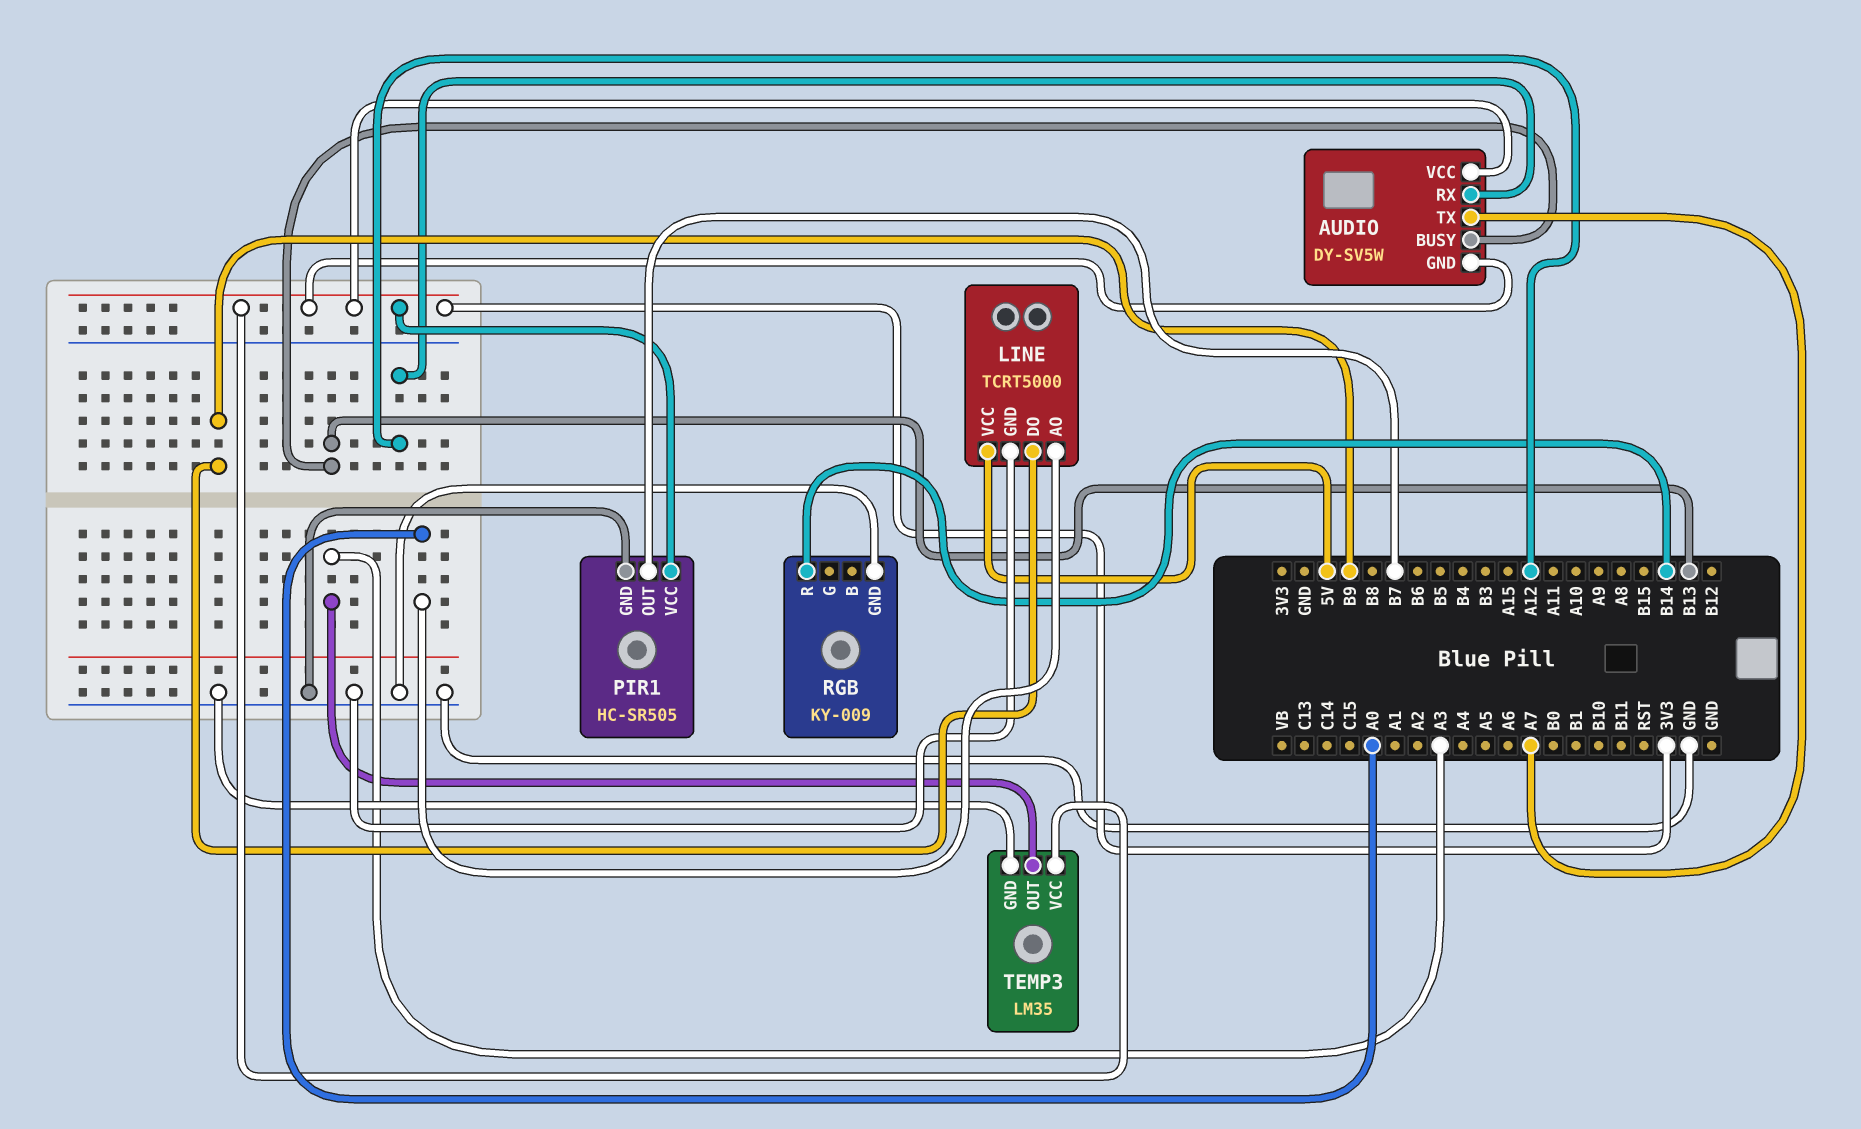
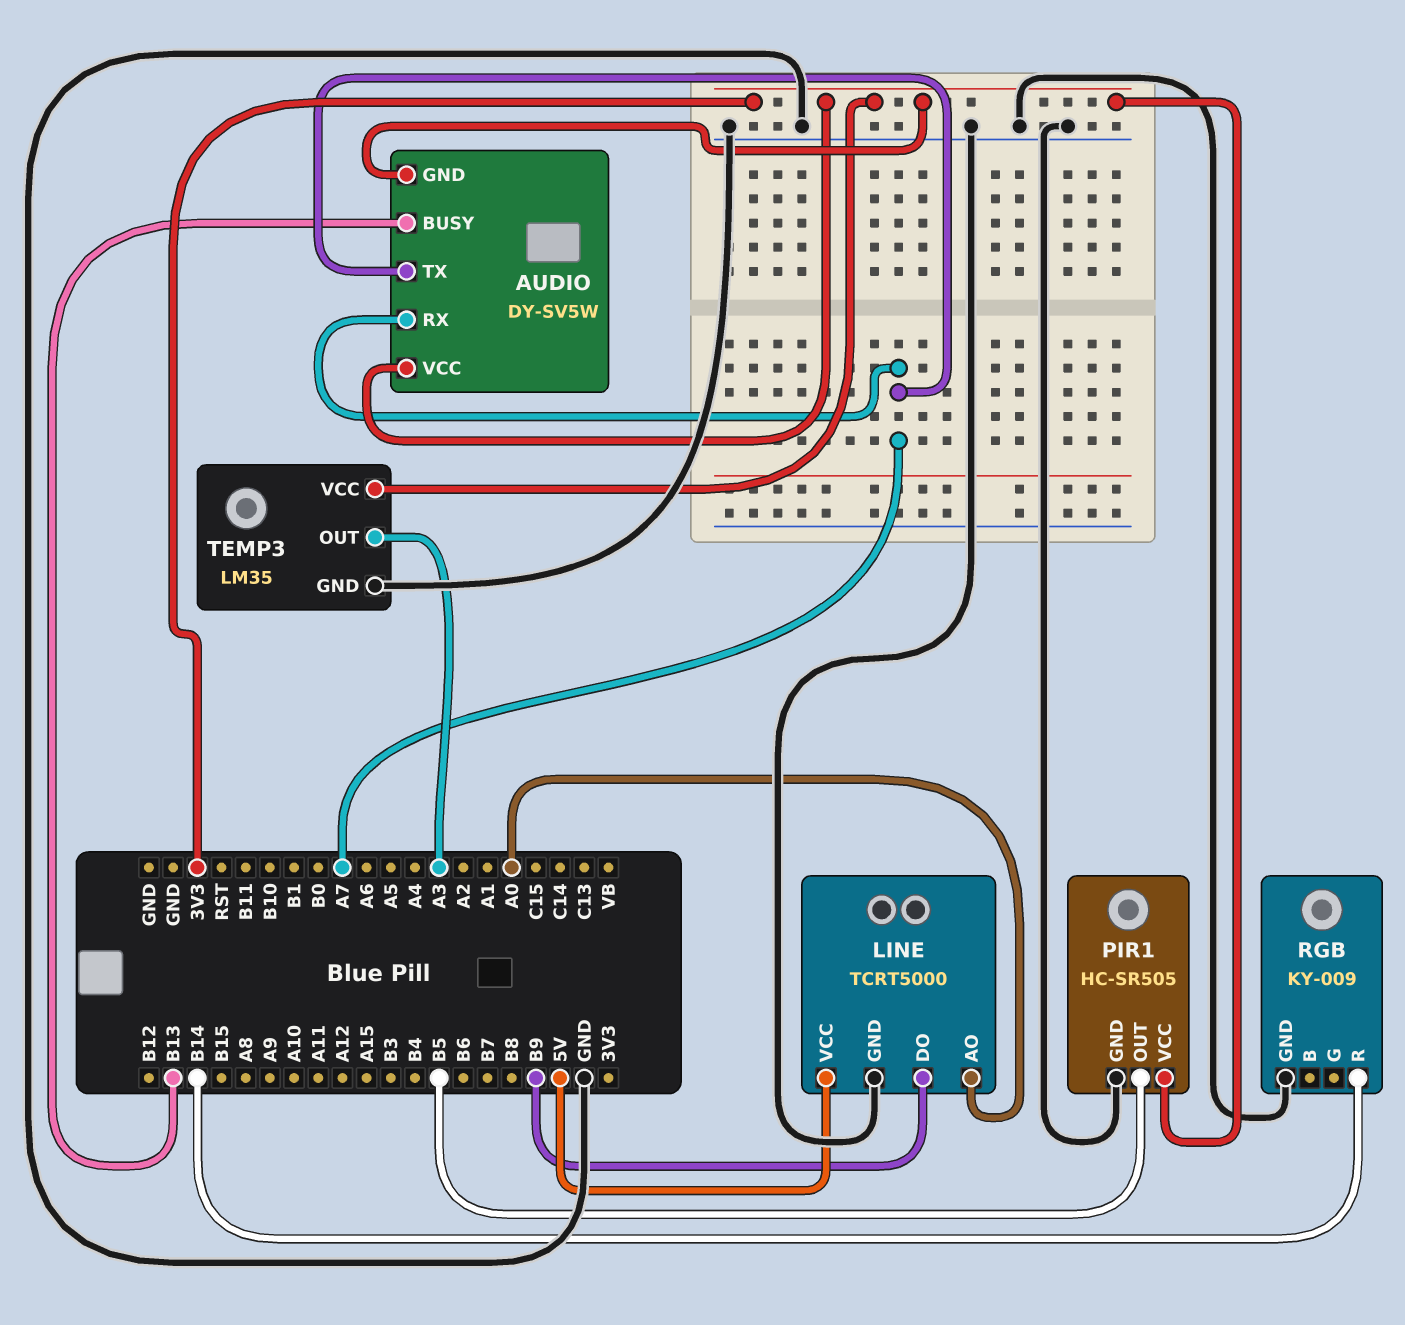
AUDIO pin RX: A12 -> A7
PIR1 pin OUT: B7 -> B5

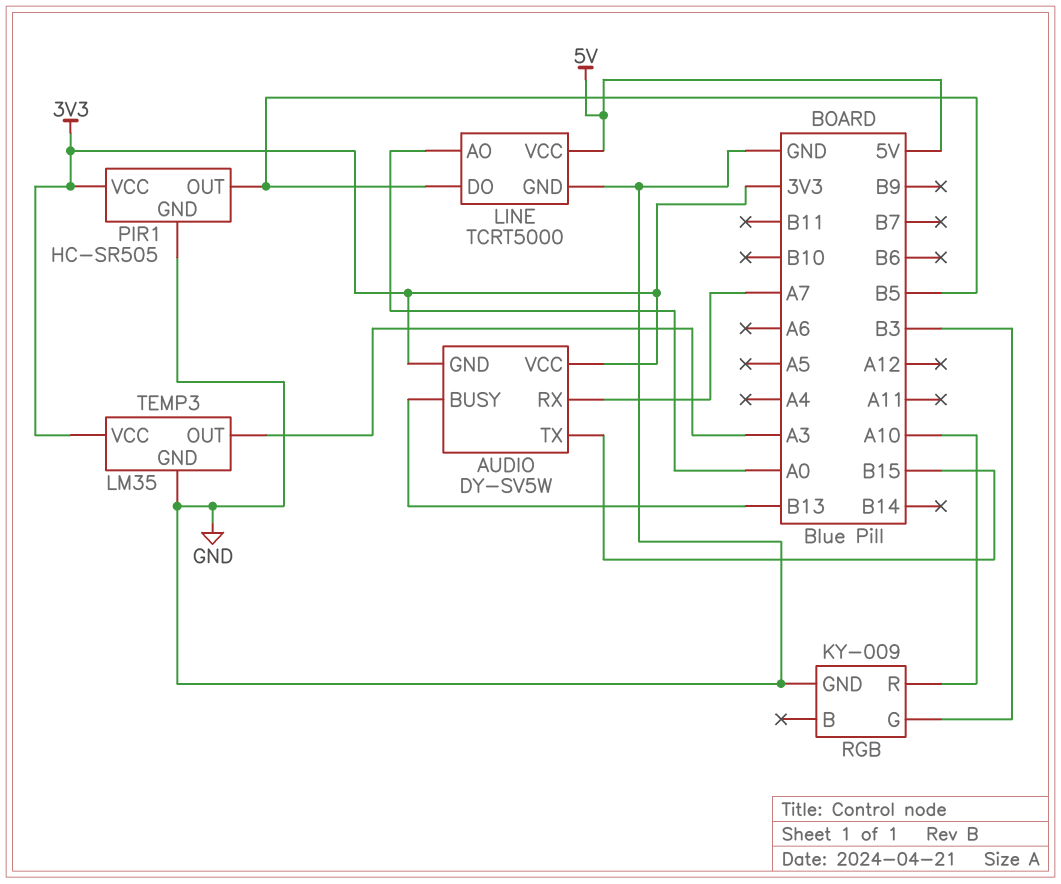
AUDIO pin TX: A7 -> B15
LINE pin DO: B9 -> B5
RGB pin G: none -> B3
RGB pin R: B14 -> A10

